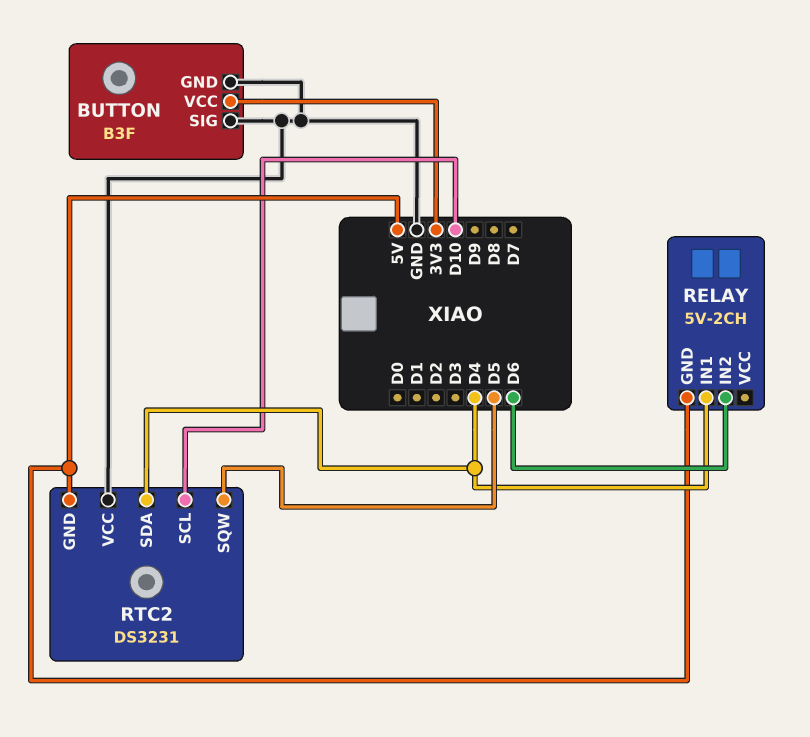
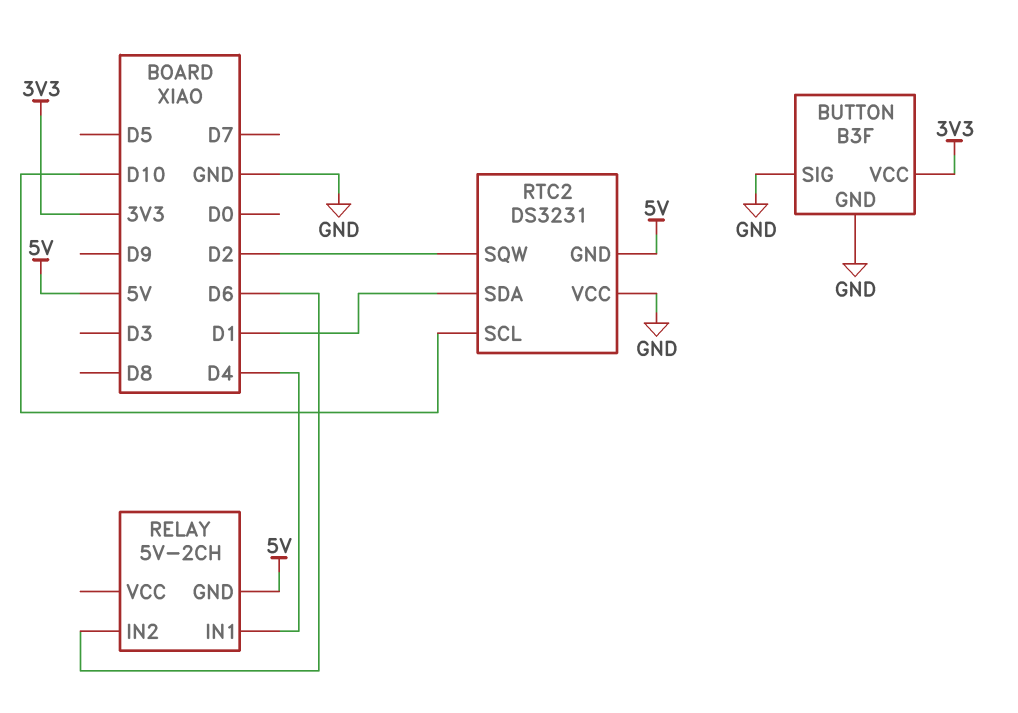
RTC2 pin SDA: D4 -> D1
RTC2 pin SQW: D5 -> D2

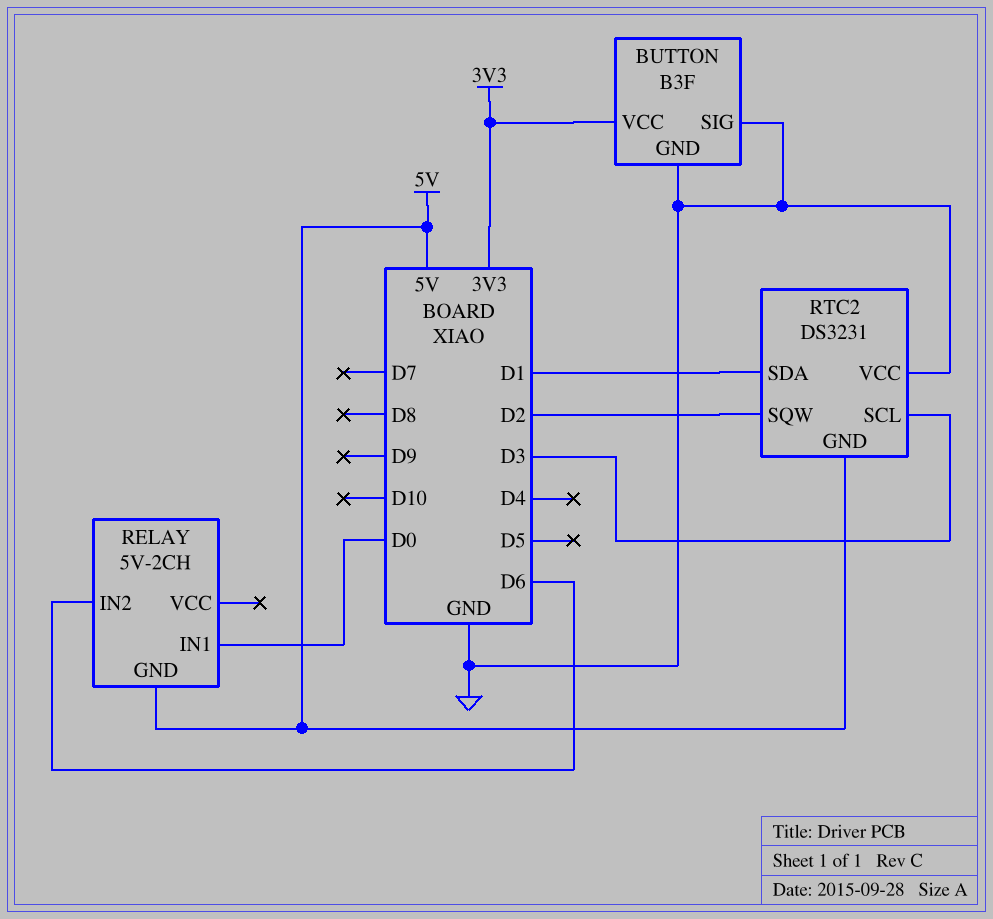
RELAY pin IN1: D4 -> D0
RTC2 pin SCL: D10 -> D3

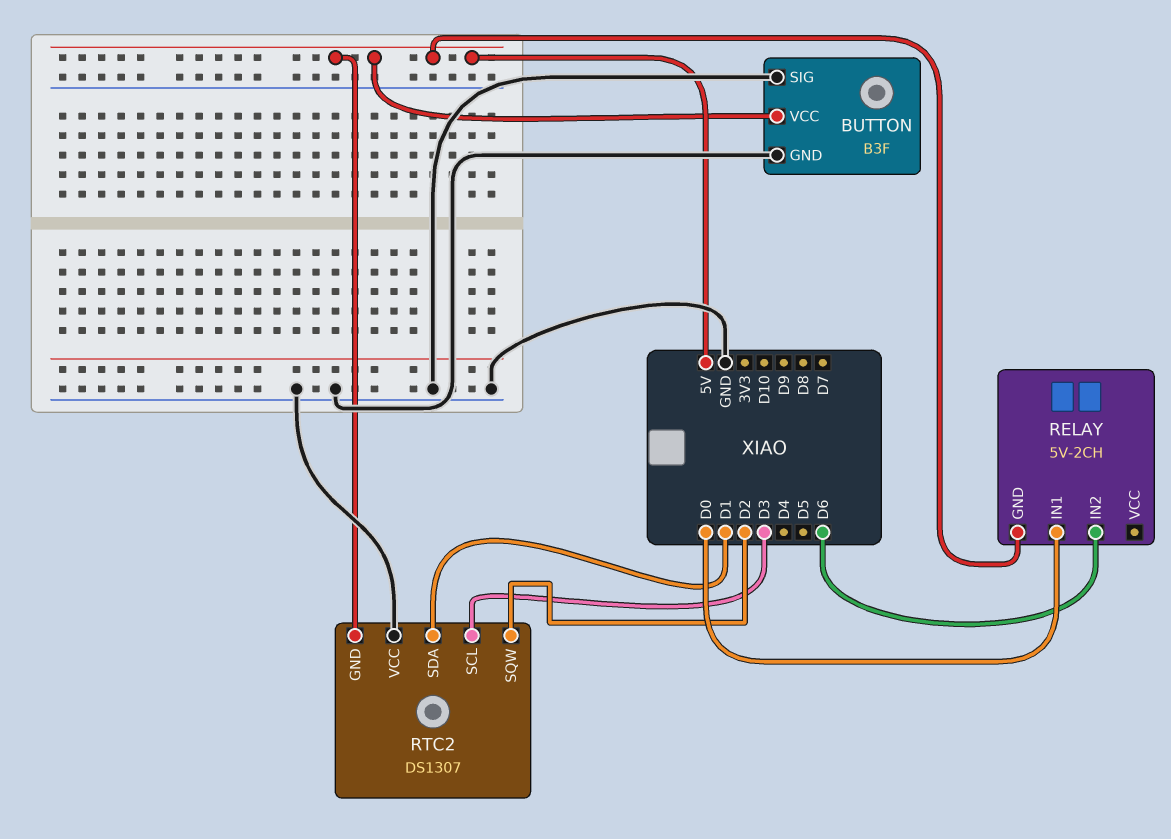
BUTTON pin VCC: 3V3 -> 5V
RTC2: DS3231 -> DS1307

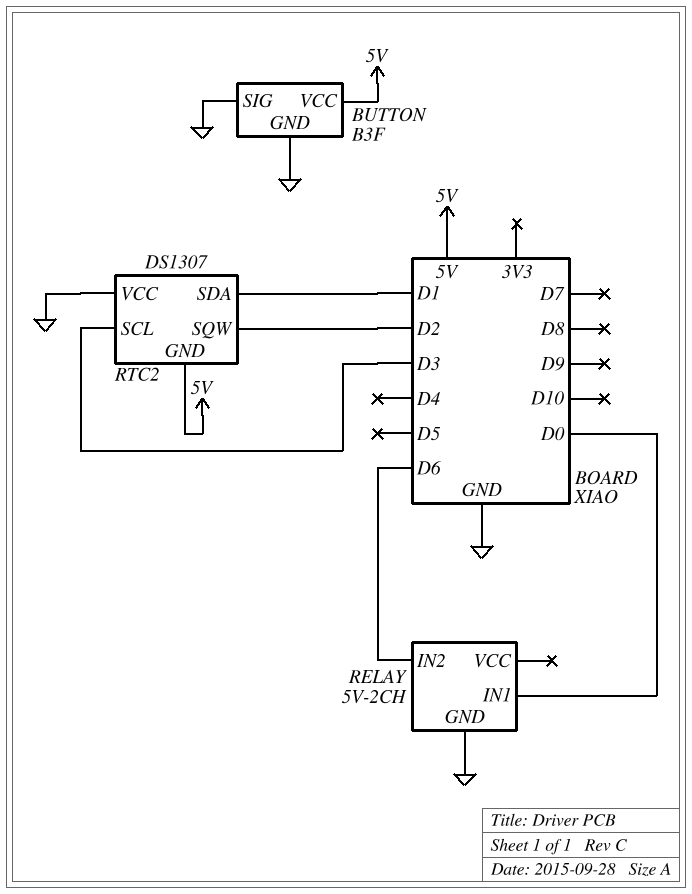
RELAY pin GND: 5V -> GND

